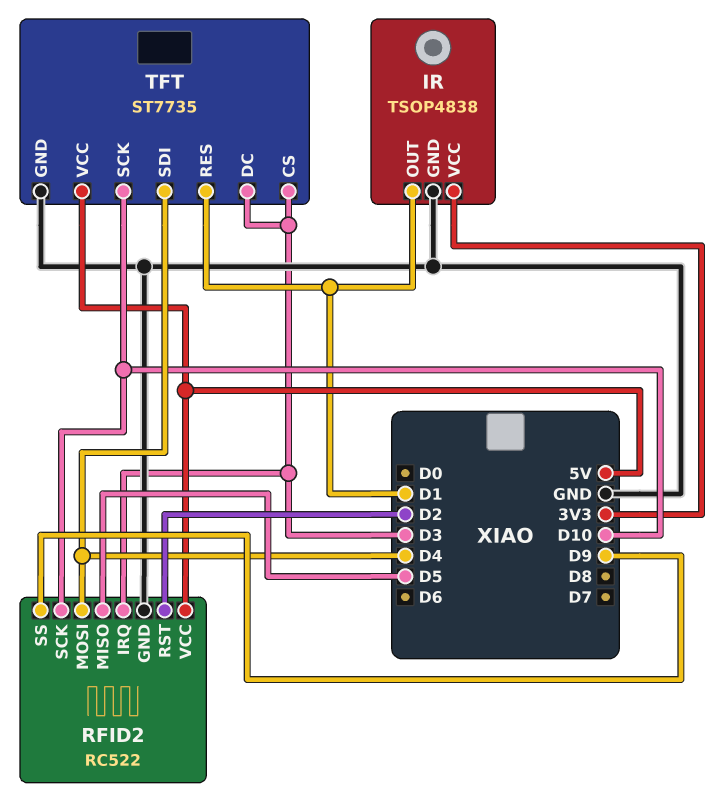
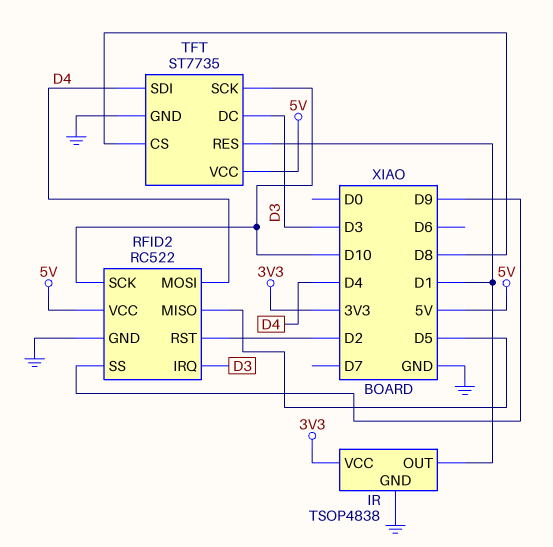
TFT pin CS: D3 -> D8

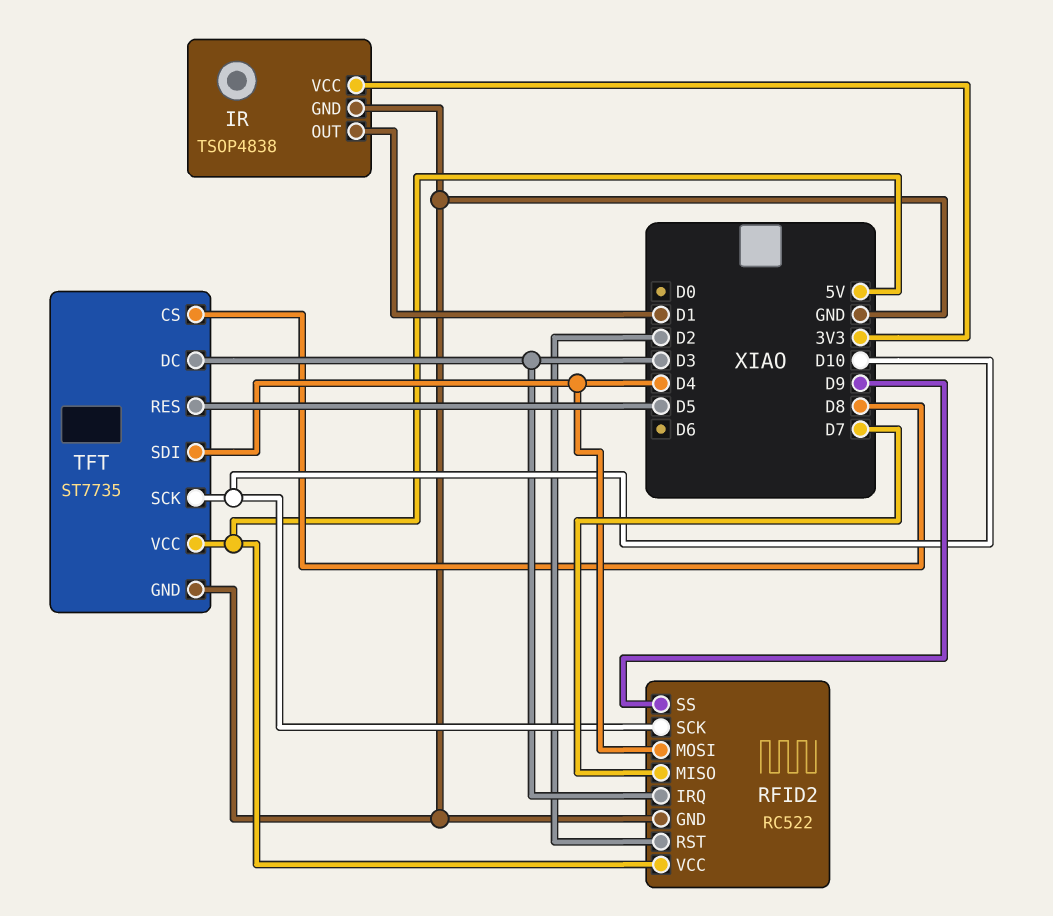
RFID2 pin MISO: D5 -> D7
TFT pin RES: D1 -> D5

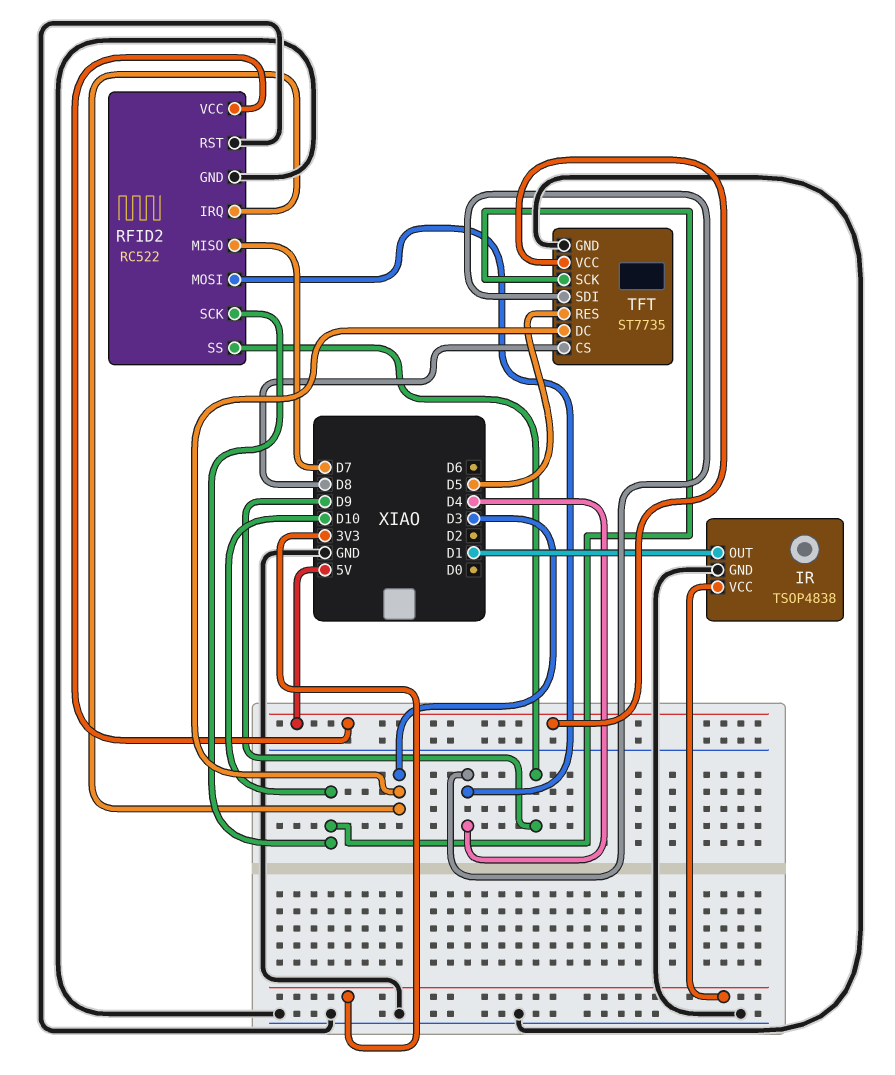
RFID2 pin RST: D2 -> GND

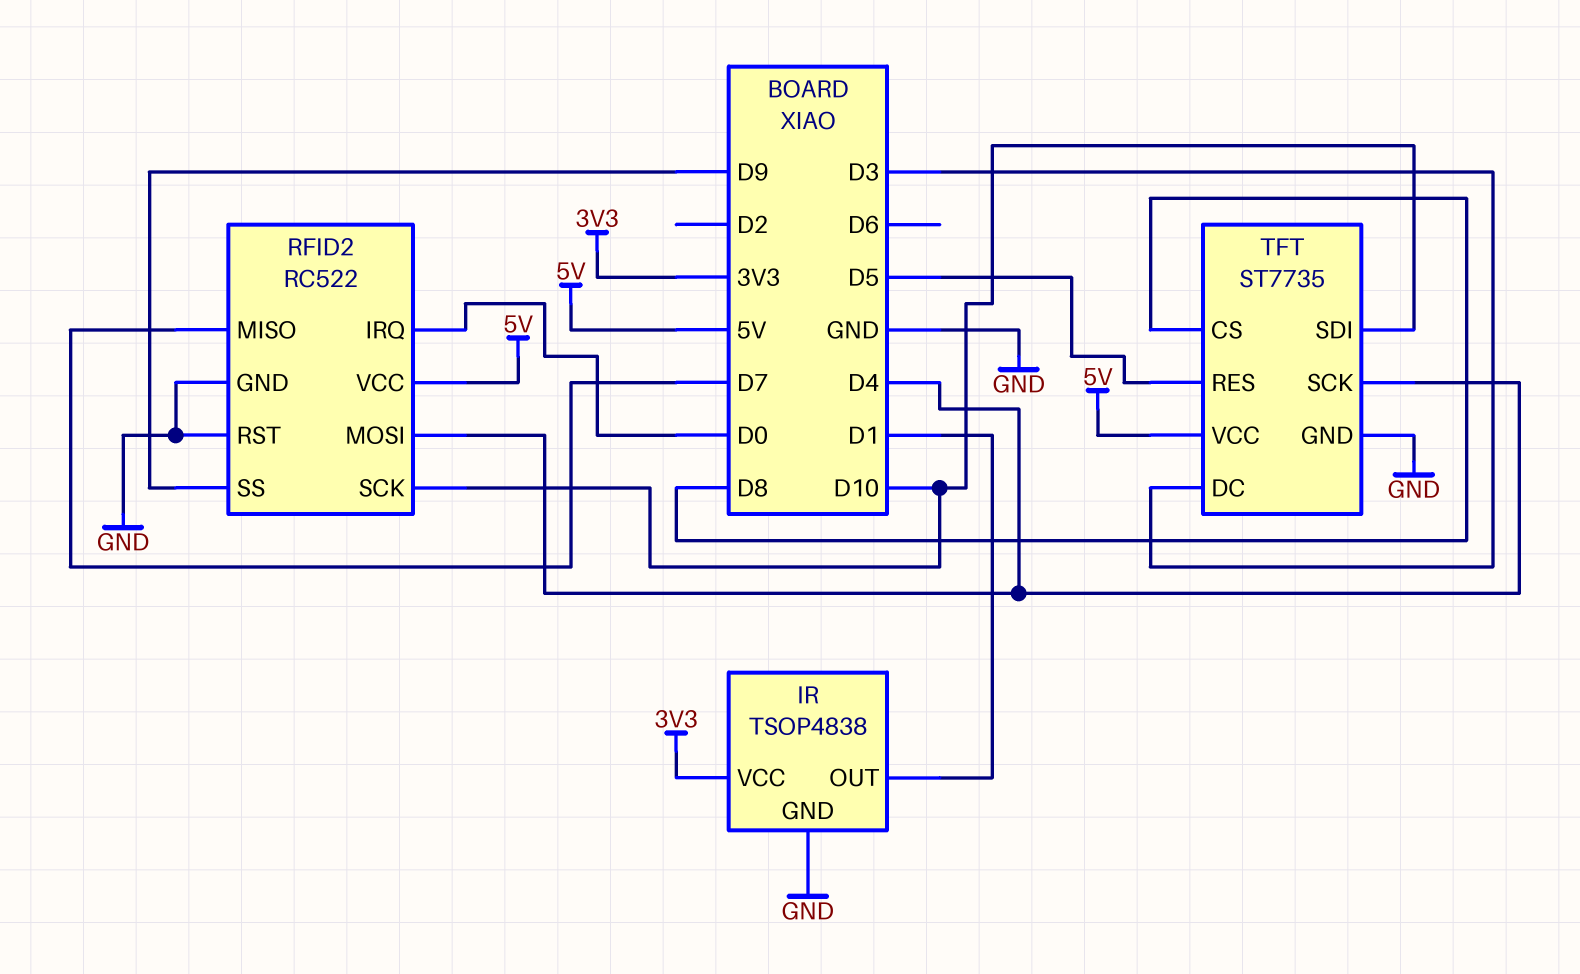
RFID2 pin IRQ: D3 -> D0
TFT pin SCK: D10 -> D4
TFT pin SDI: D4 -> D10

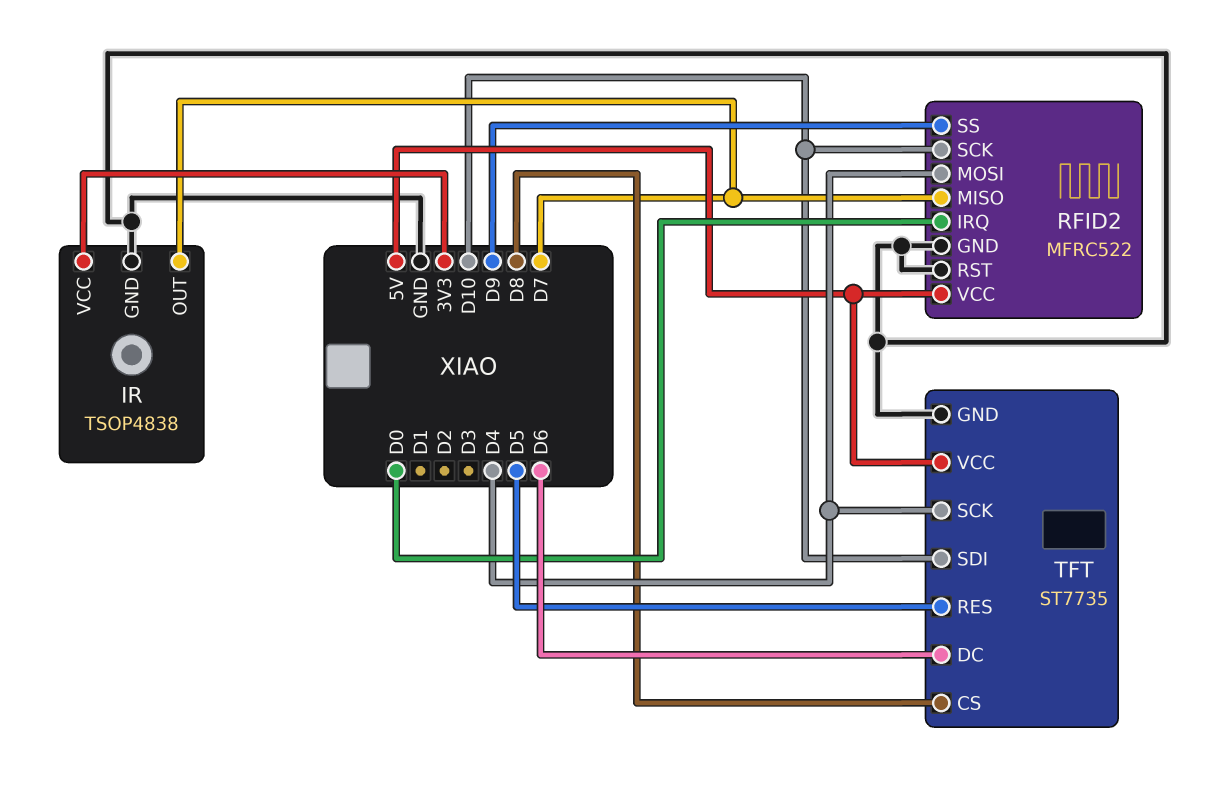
IR pin OUT: D1 -> D7
RFID2: RC522 -> MFRC522
TFT pin DC: D3 -> D6

